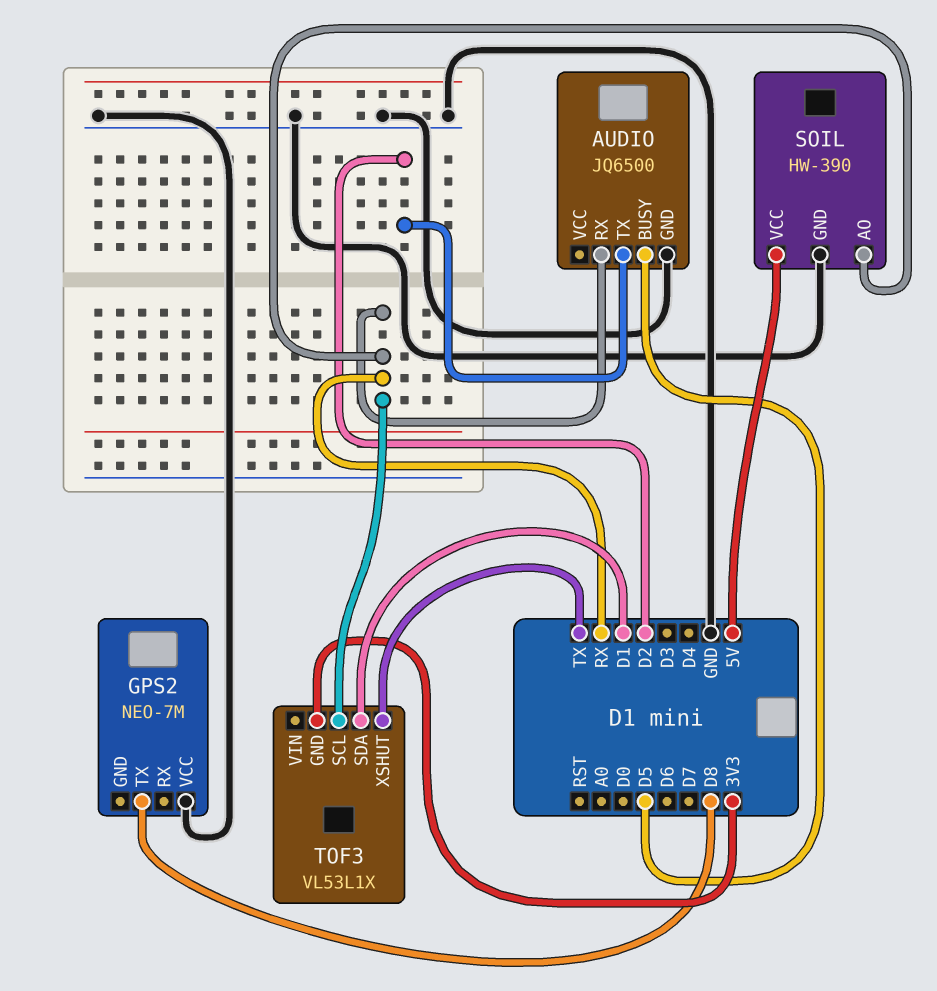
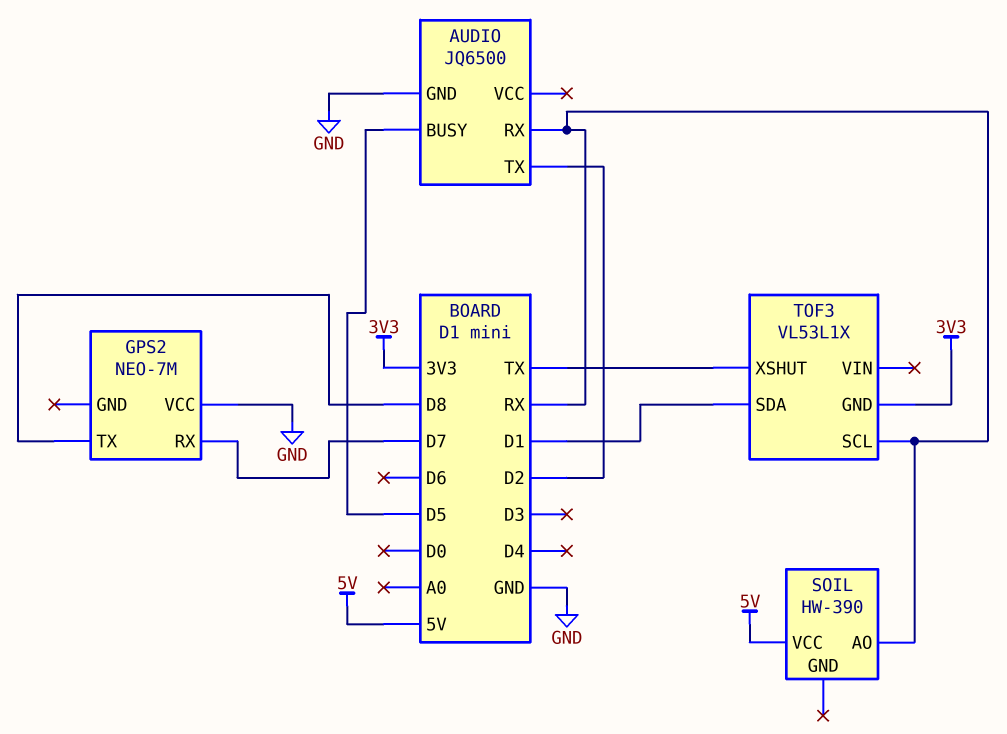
GPS2 pin RX: none -> D7
SOIL pin GND: GND -> none

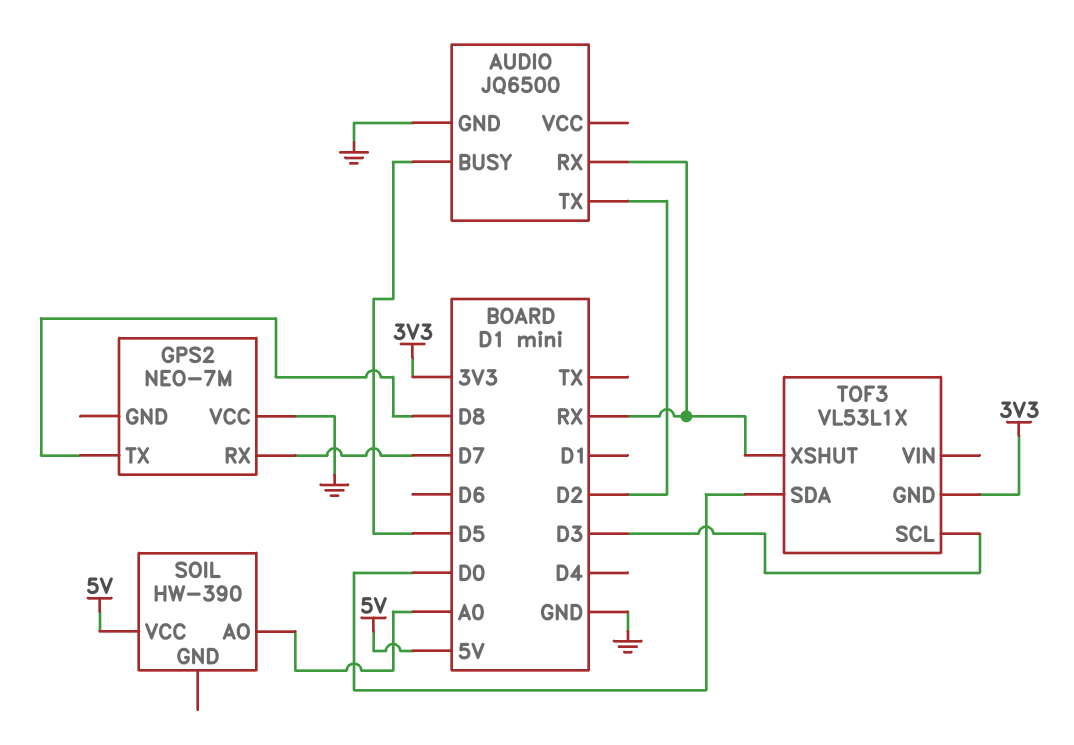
SOIL pin AO: RX -> A0
TOF3 pin SCL: RX -> D3
TOF3 pin SDA: D1 -> D0
TOF3 pin XSHUT: TX -> RX

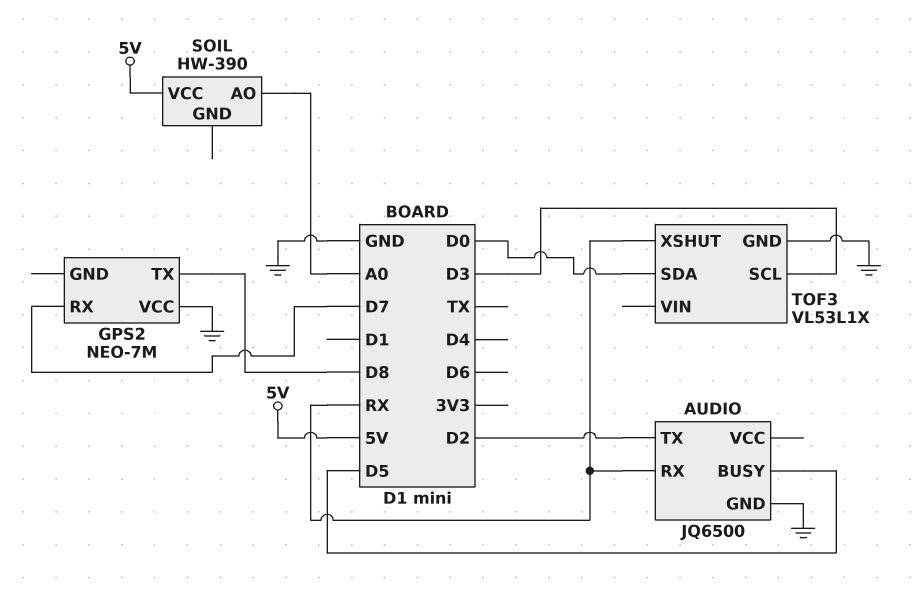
TOF3 pin GND: 3V3 -> GND

